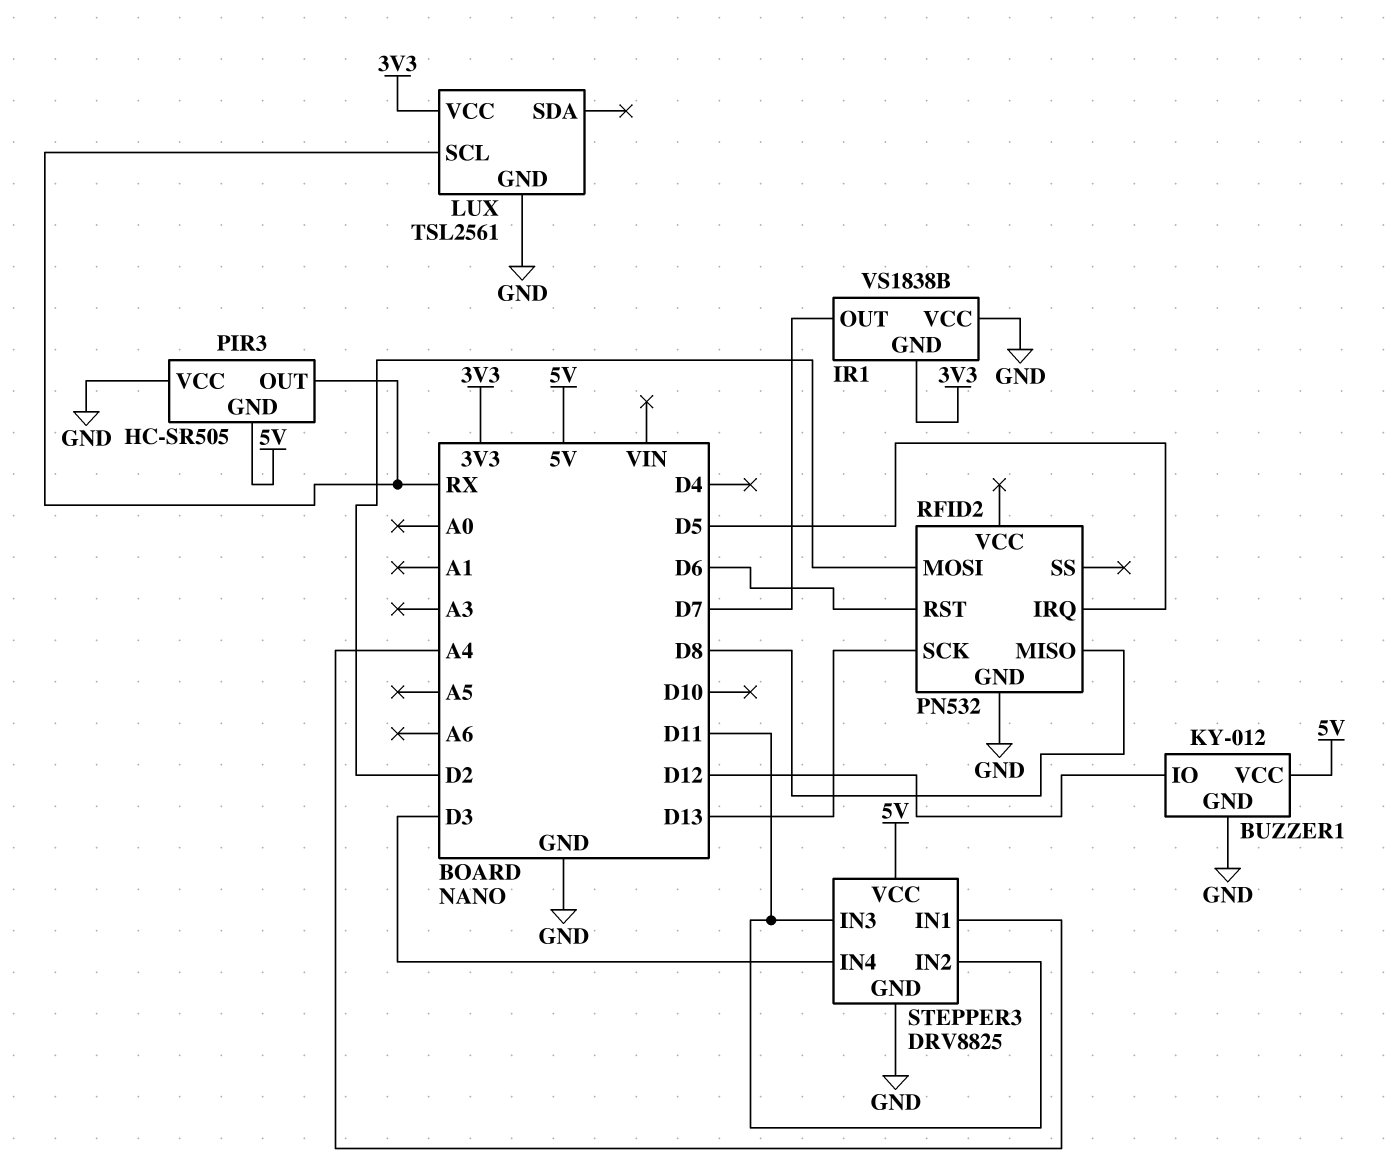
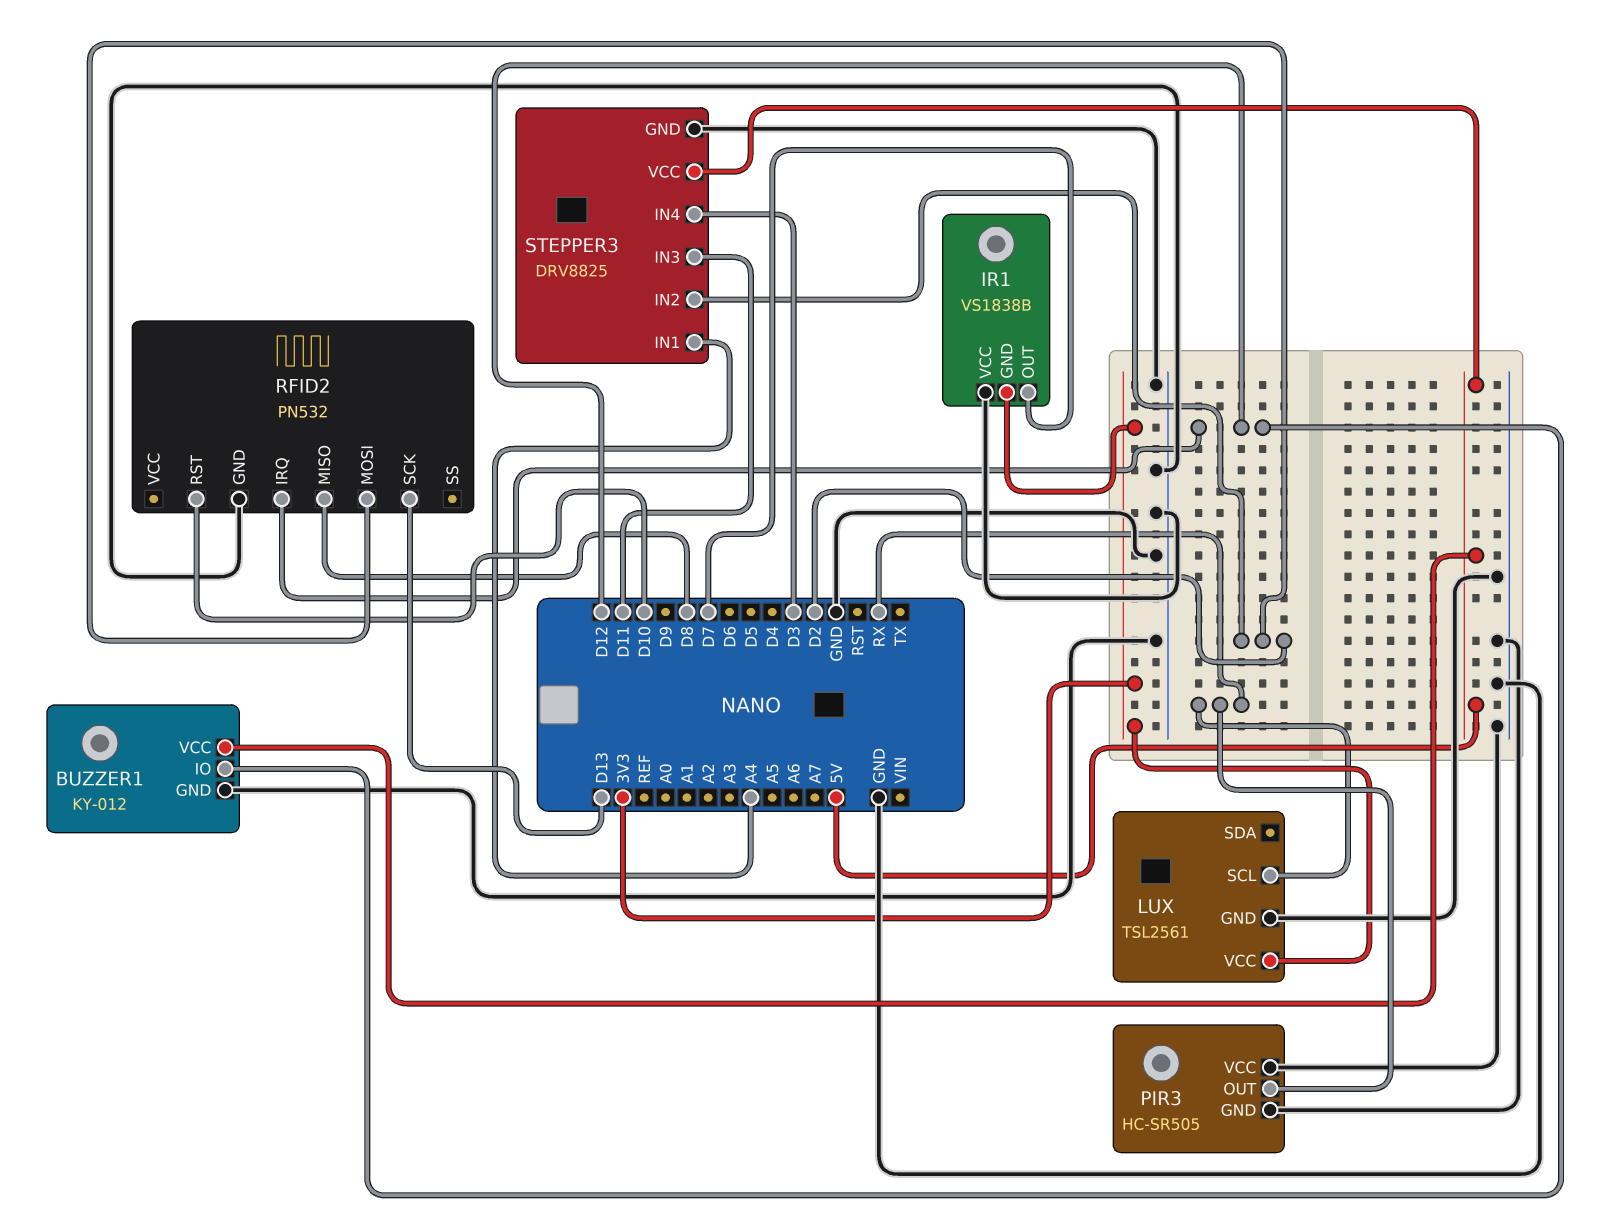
PIR3 pin GND: 5V -> GND
RFID2 pin IRQ: D5 -> D12
RFID2 pin RST: D6 -> D10
STEPPER3 pin IN2: D11 -> D2

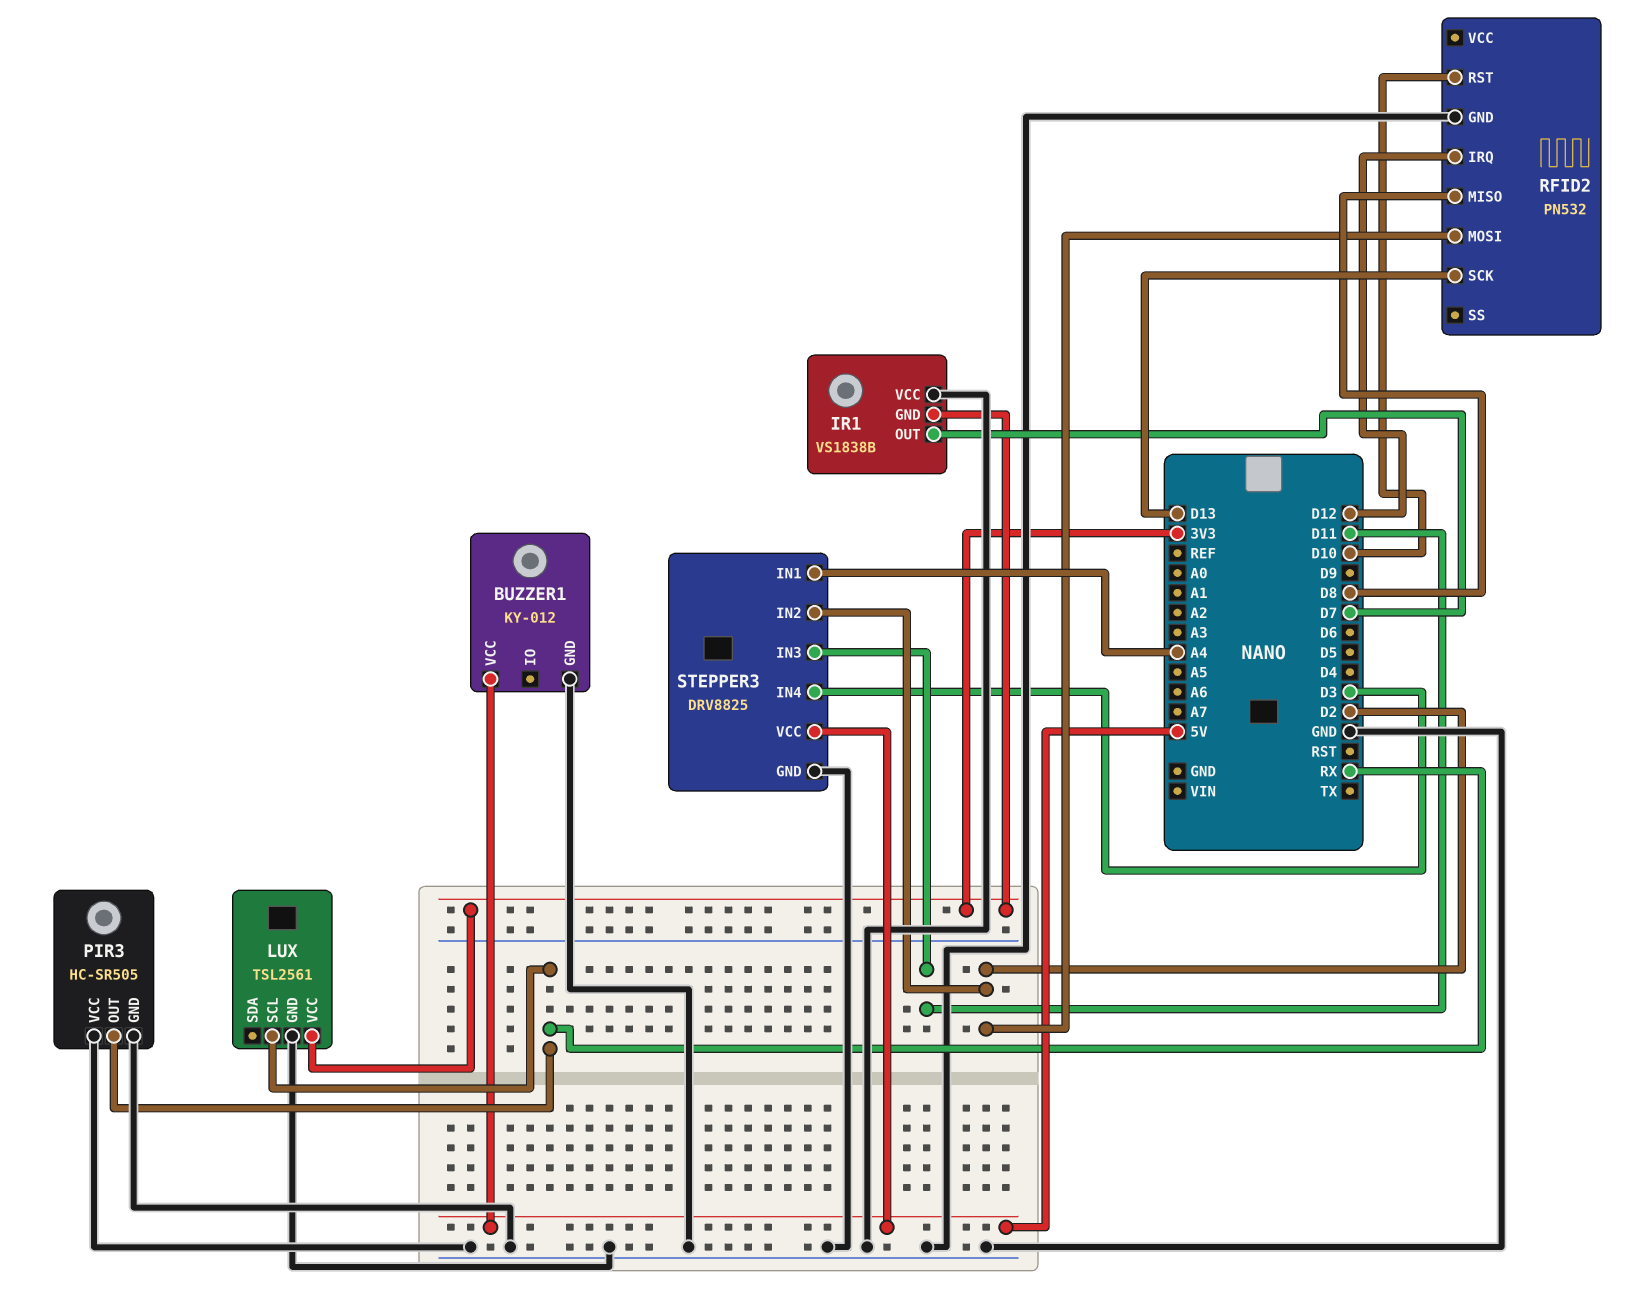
BUZZER1 pin IO: D12 -> none

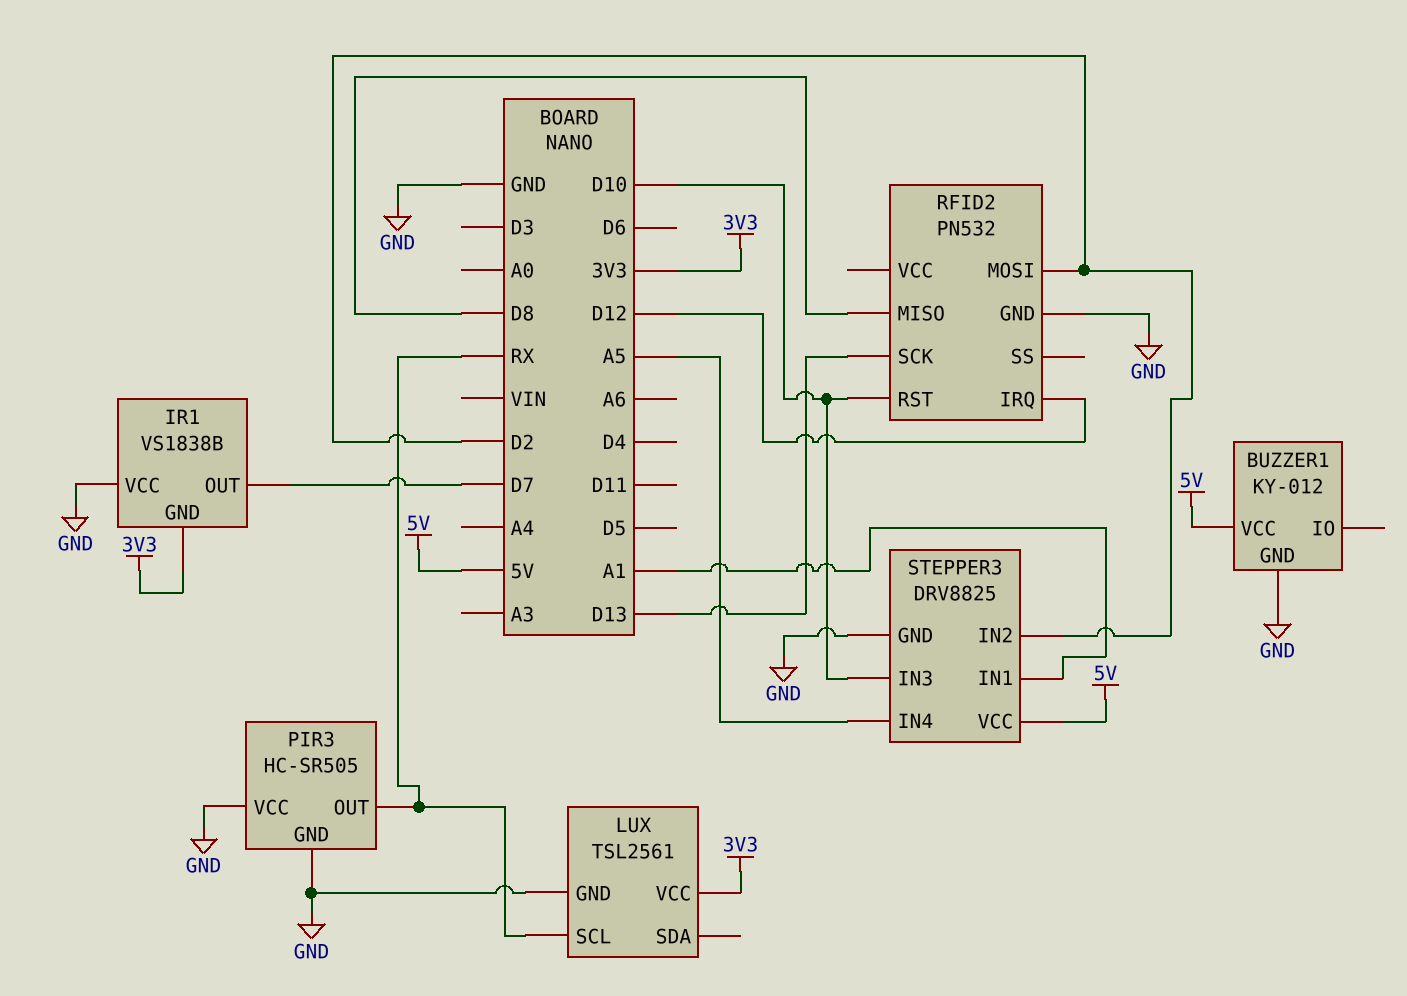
STEPPER3 pin IN1: A4 -> A1
STEPPER3 pin IN3: D11 -> D10
STEPPER3 pin IN4: D3 -> A5

